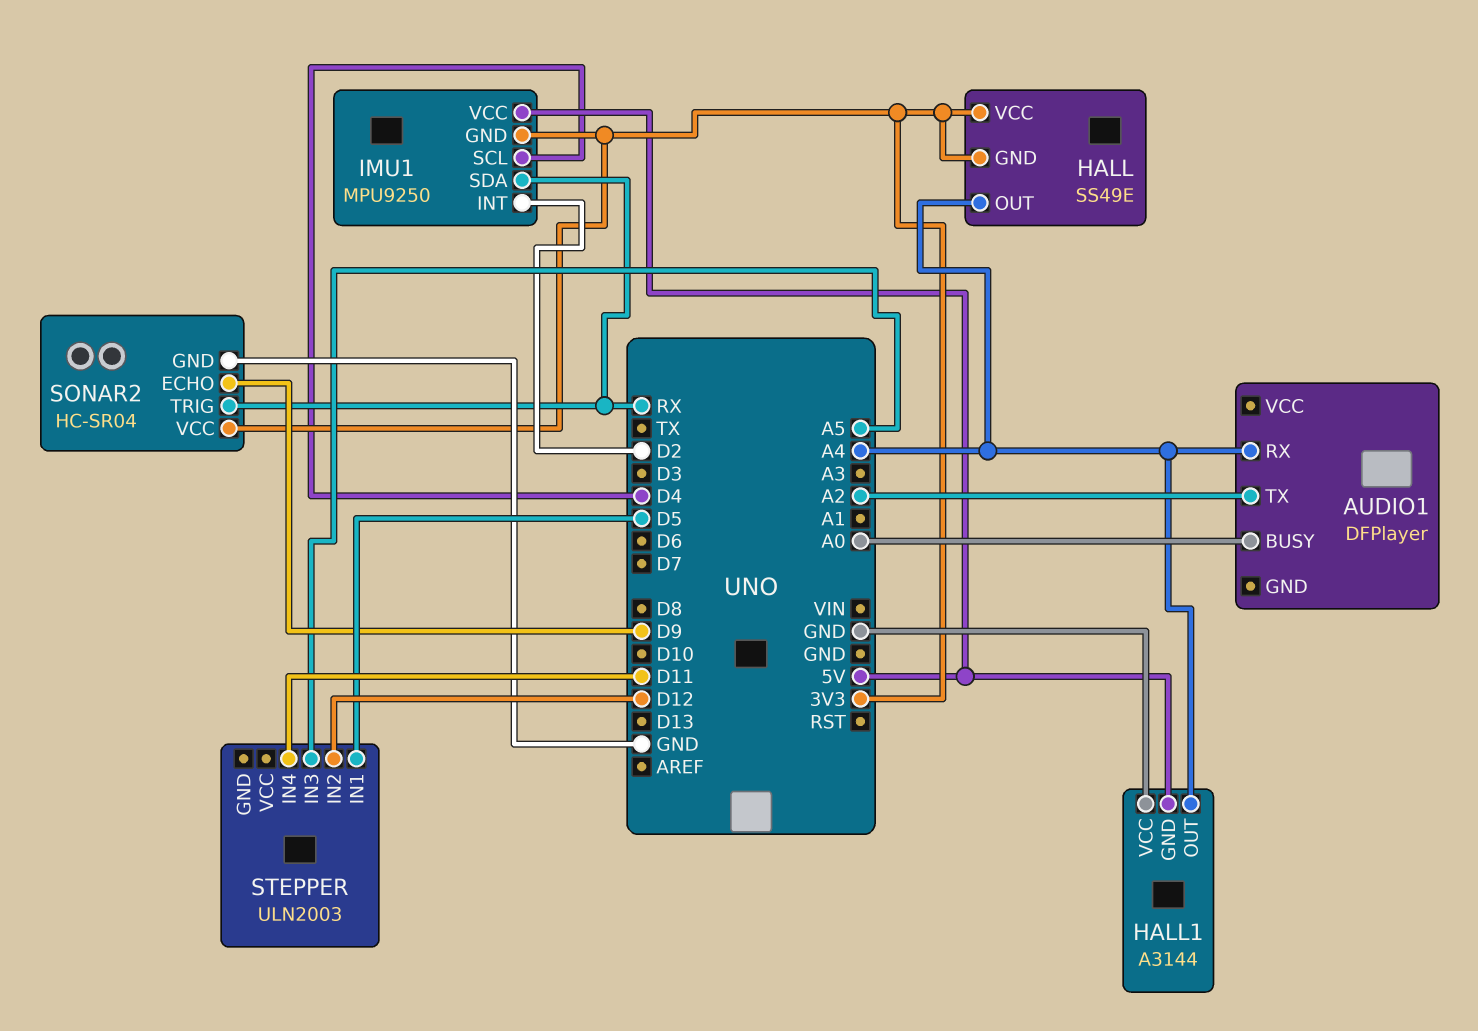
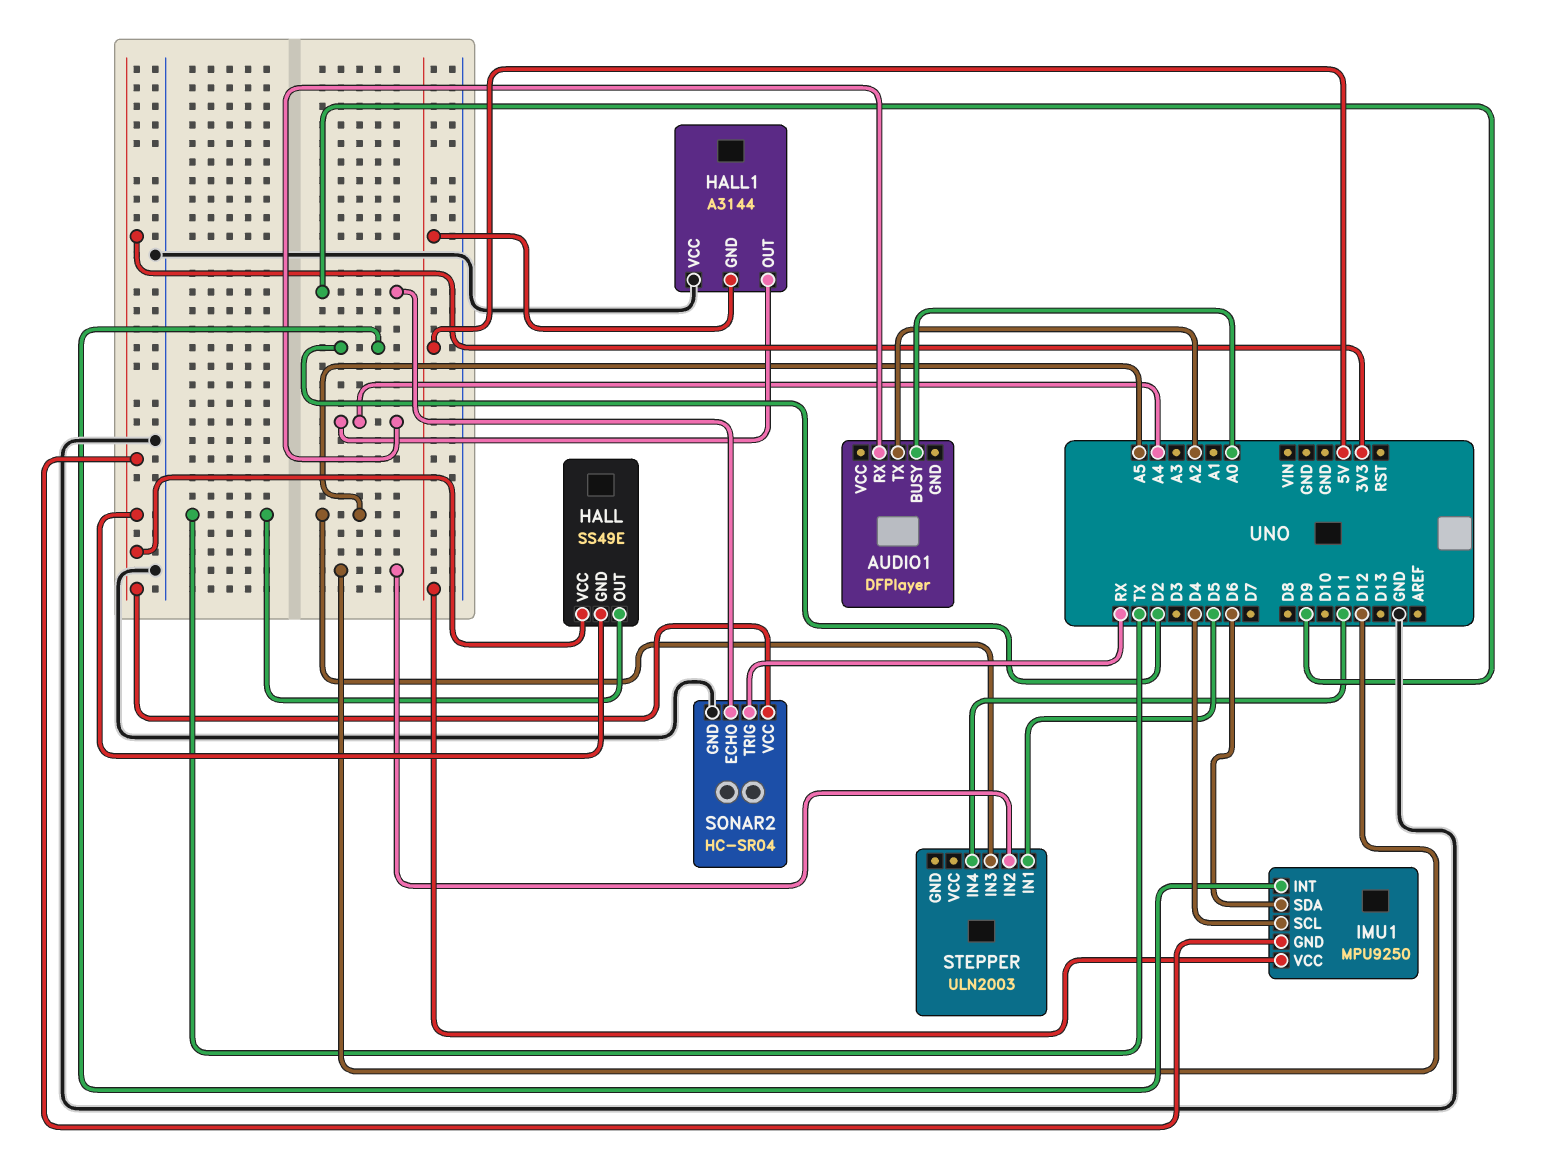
HALL pin OUT: A4 -> TX
IMU1 pin SDA: RX -> D6

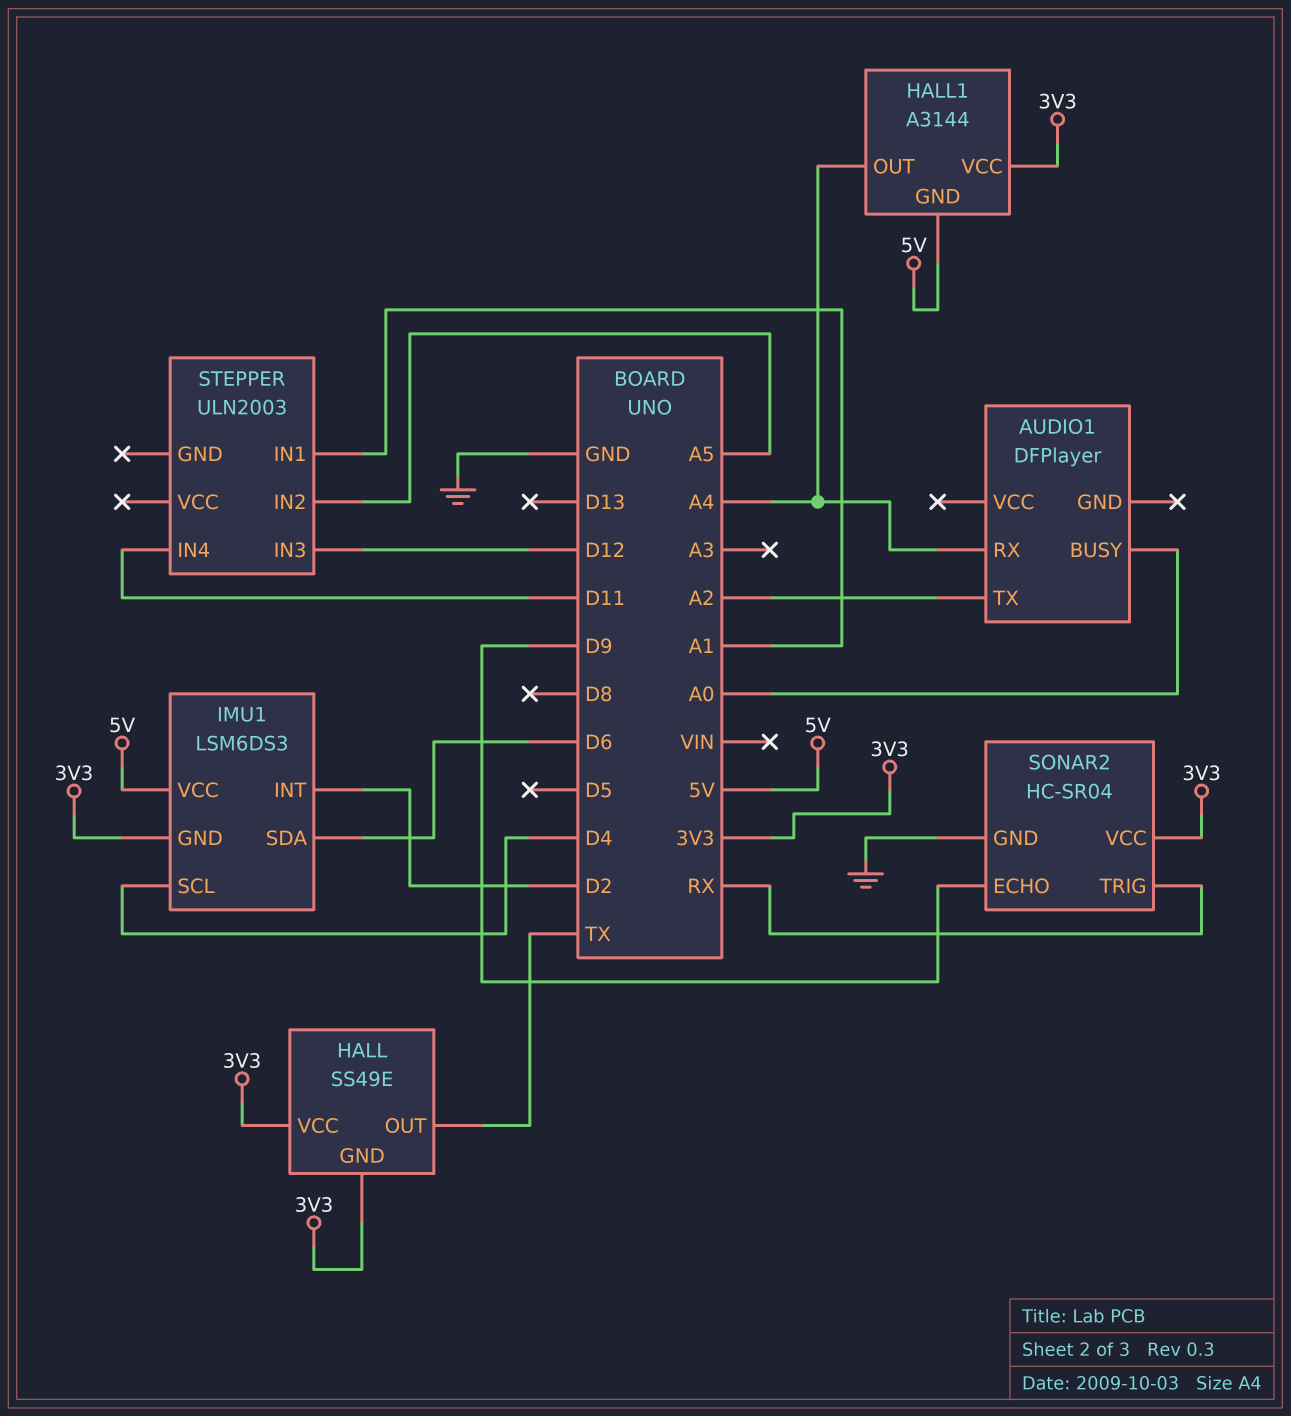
HALL1 pin VCC: GND -> 3V3
IMU1: MPU9250 -> LSM6DS3
STEPPER pin IN1: D5 -> A1
STEPPER pin IN2: D12 -> A5
STEPPER pin IN3: A5 -> D12

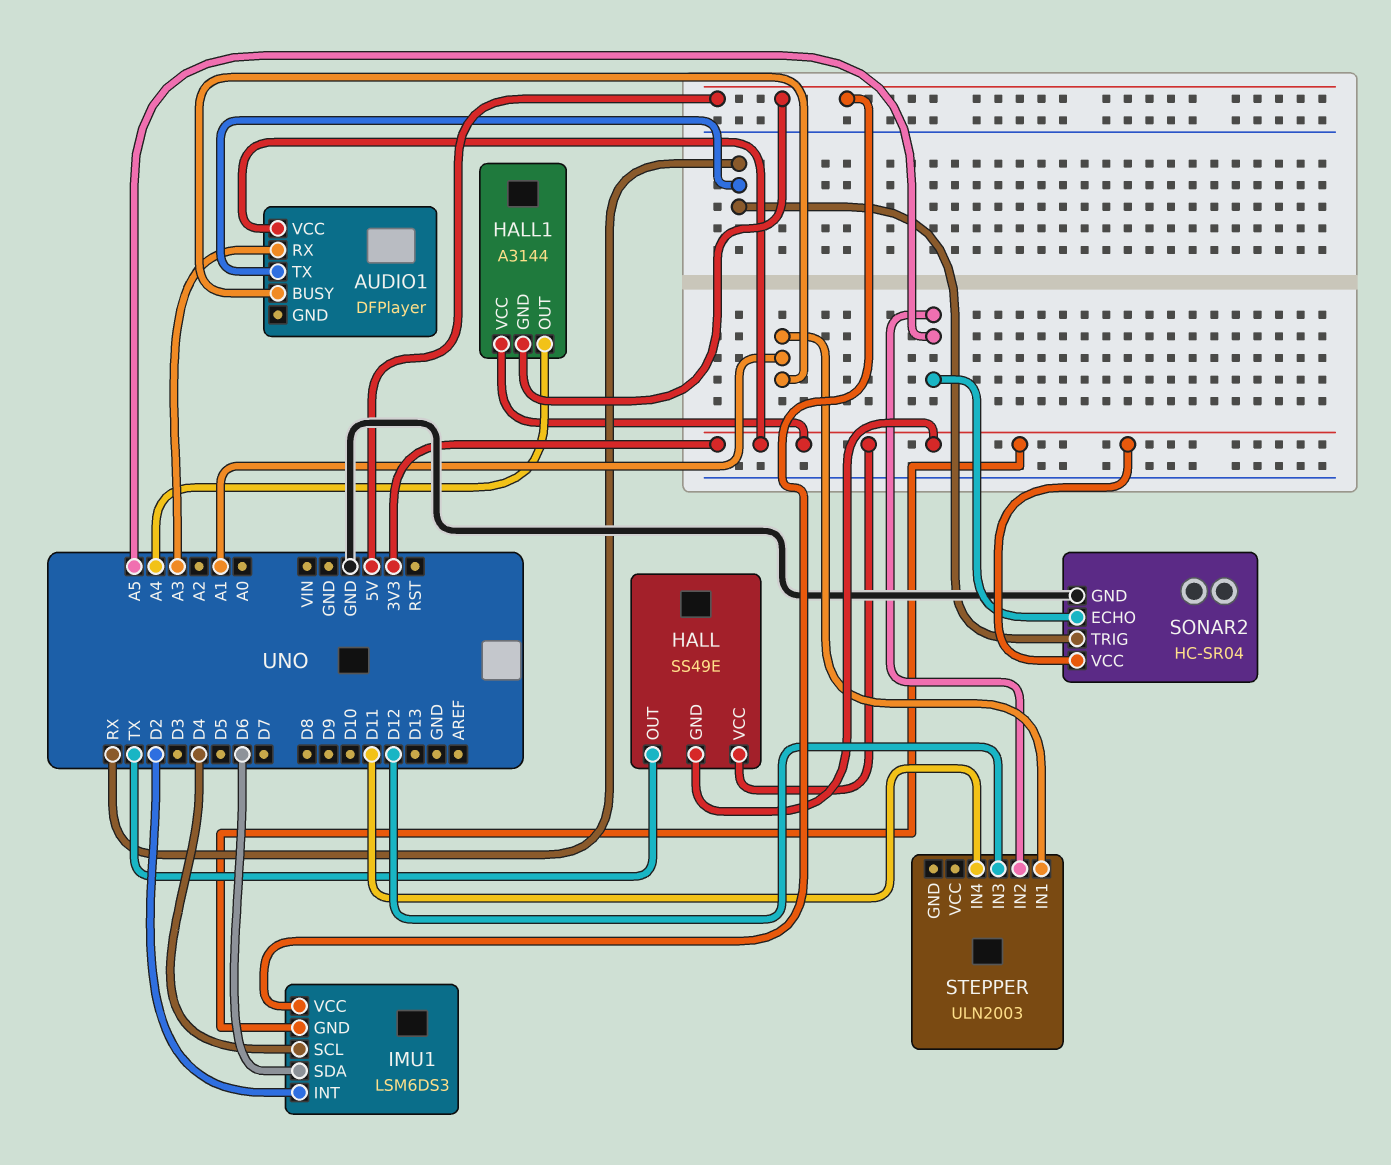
AUDIO1 pin BUSY: A0 -> A1
AUDIO1 pin RX: A4 -> A3
AUDIO1 pin TX: A2 -> RX
AUDIO1 pin VCC: none -> 3V3
SONAR2 pin ECHO: D9 -> A5

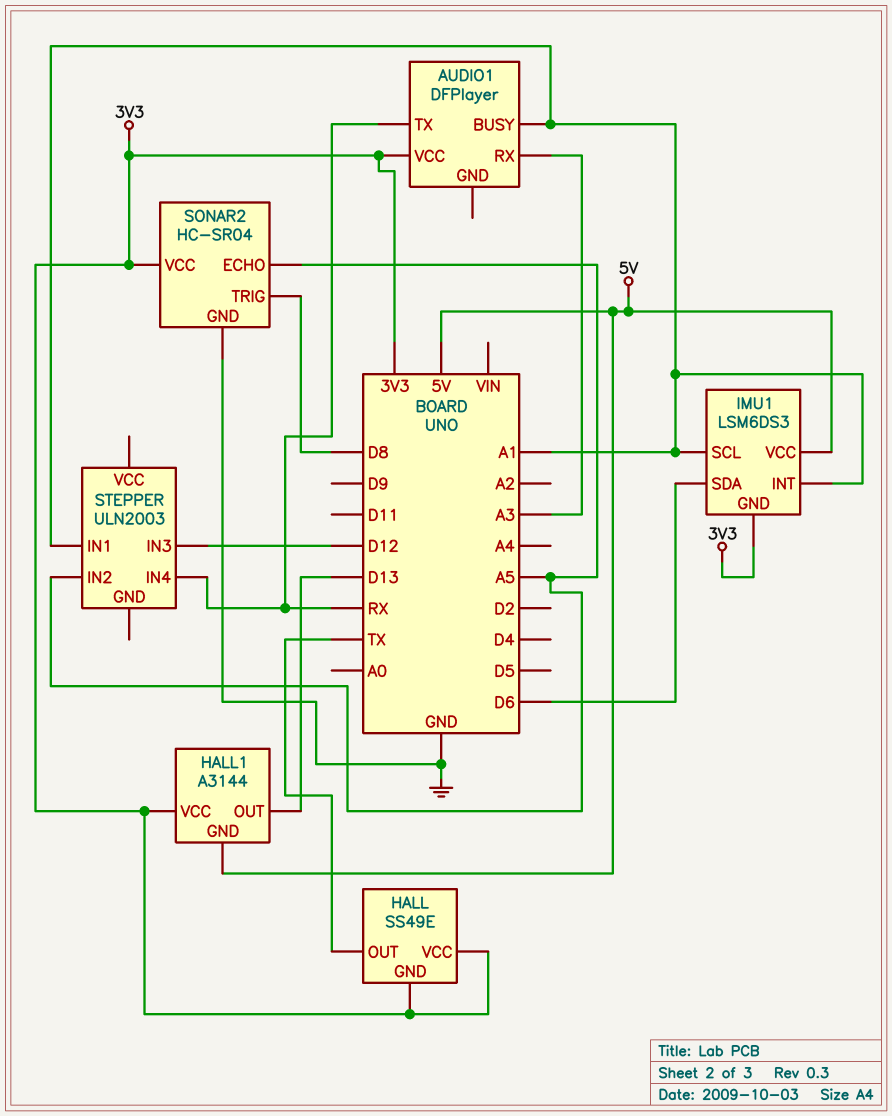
HALL1 pin OUT: A4 -> D13
IMU1 pin INT: D2 -> A1
IMU1 pin SCL: D4 -> A1
SONAR2 pin TRIG: RX -> D8
STEPPER pin IN4: D11 -> RX

